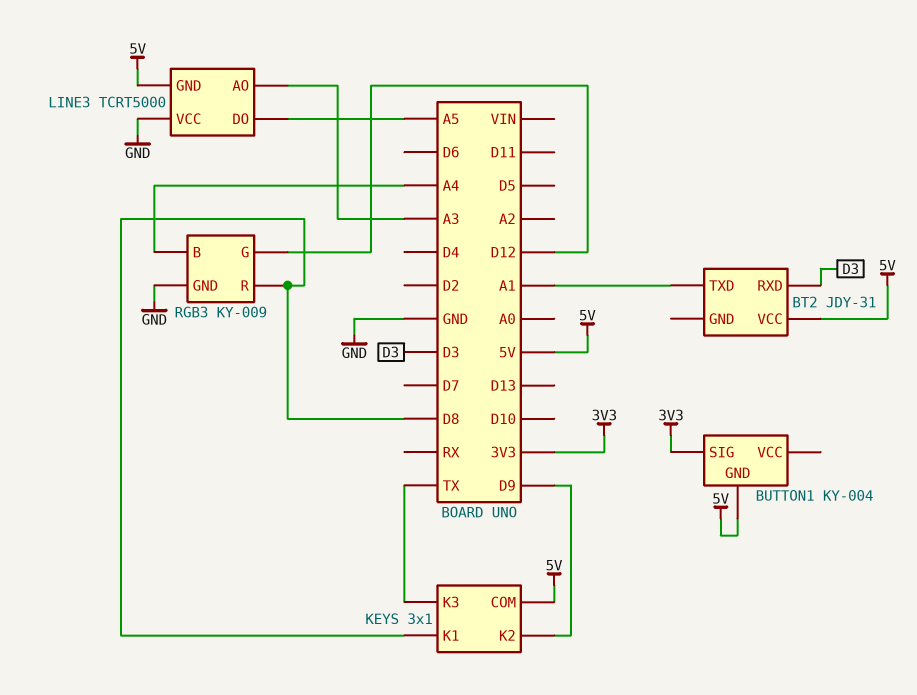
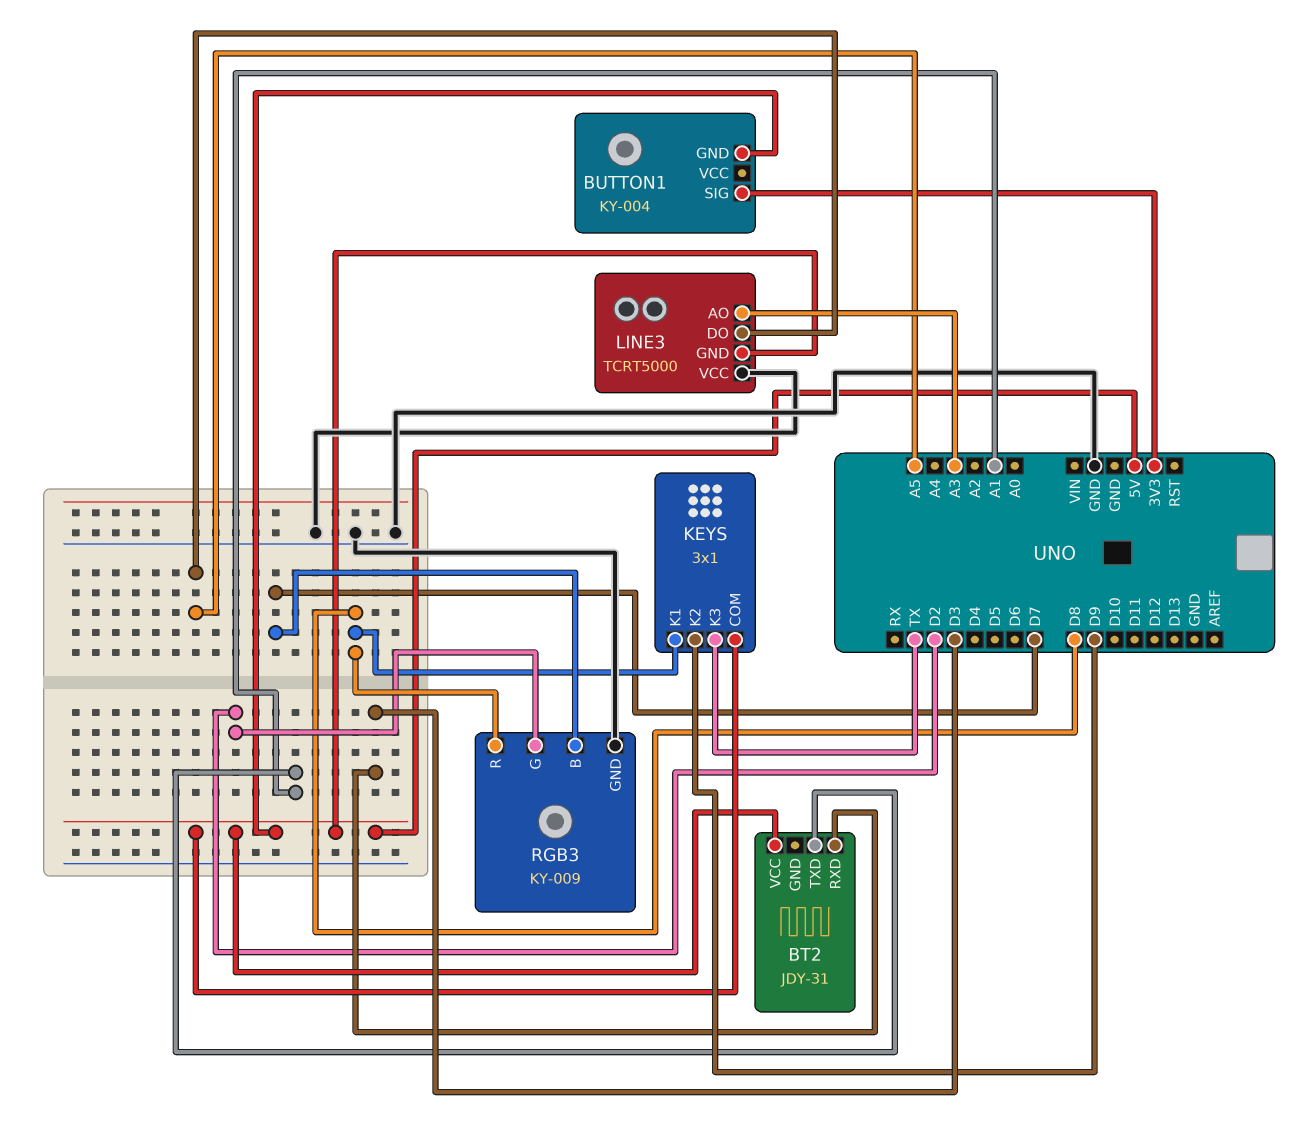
RGB3 pin B: A4 -> D7
RGB3 pin G: D12 -> D2

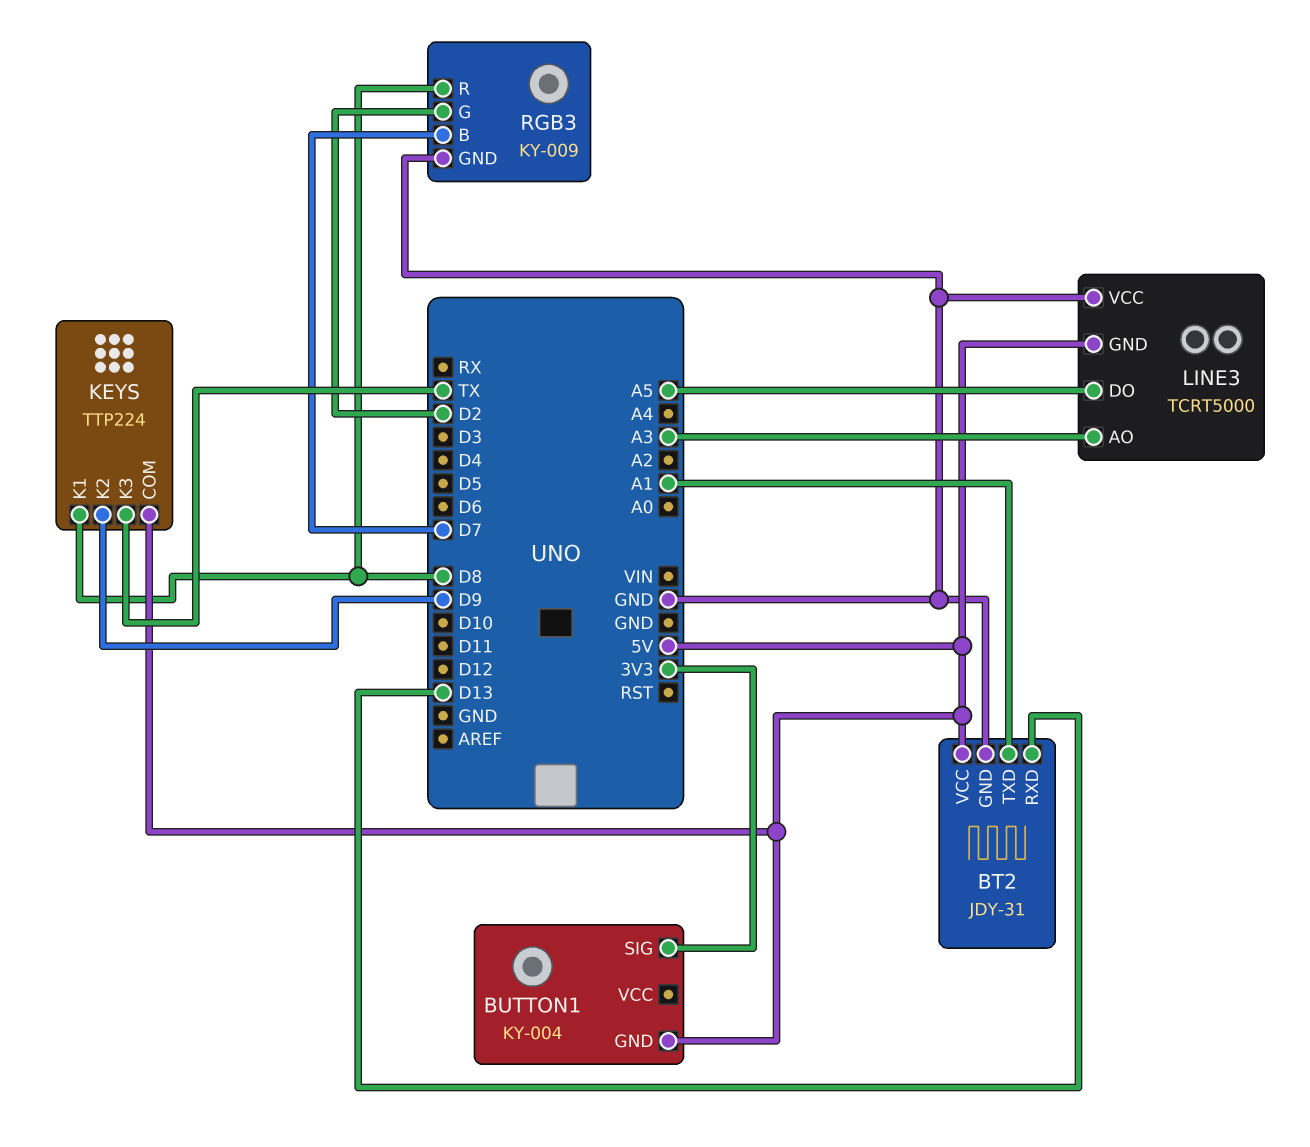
BT2 pin GND: none -> GND
BT2 pin RXD: D3 -> D13
KEYS: 3x1 -> TTP224

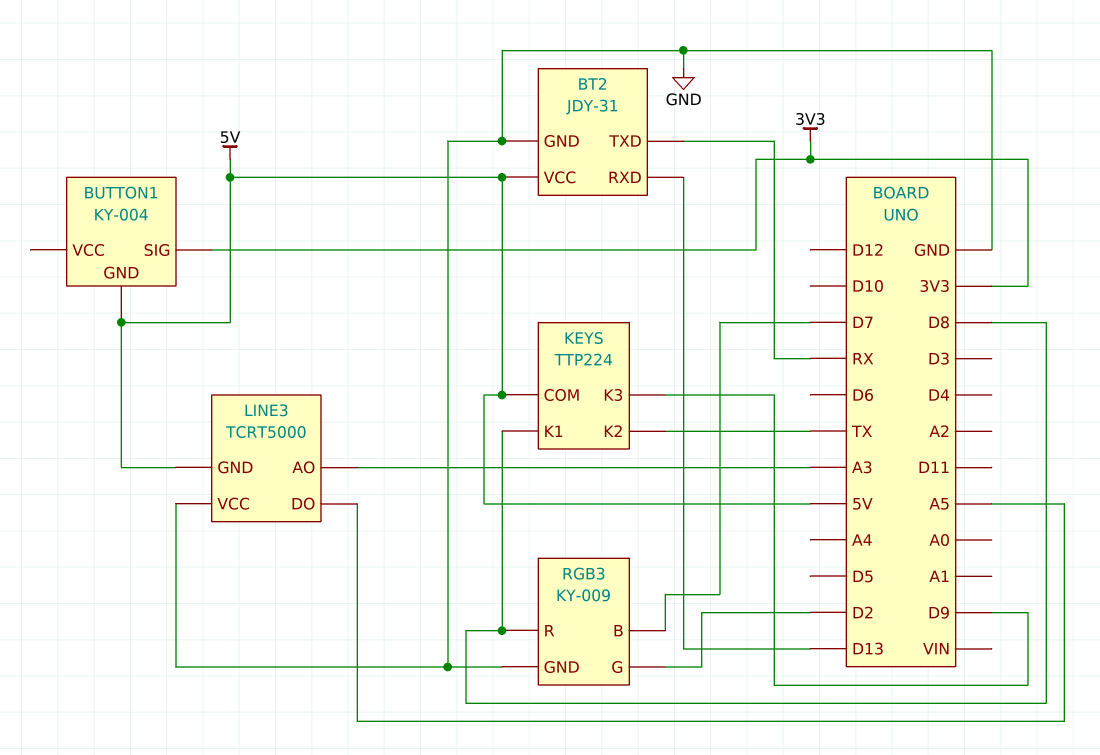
BT2 pin TXD: A1 -> RX
KEYS pin K2: D9 -> TX
KEYS pin K3: TX -> D9

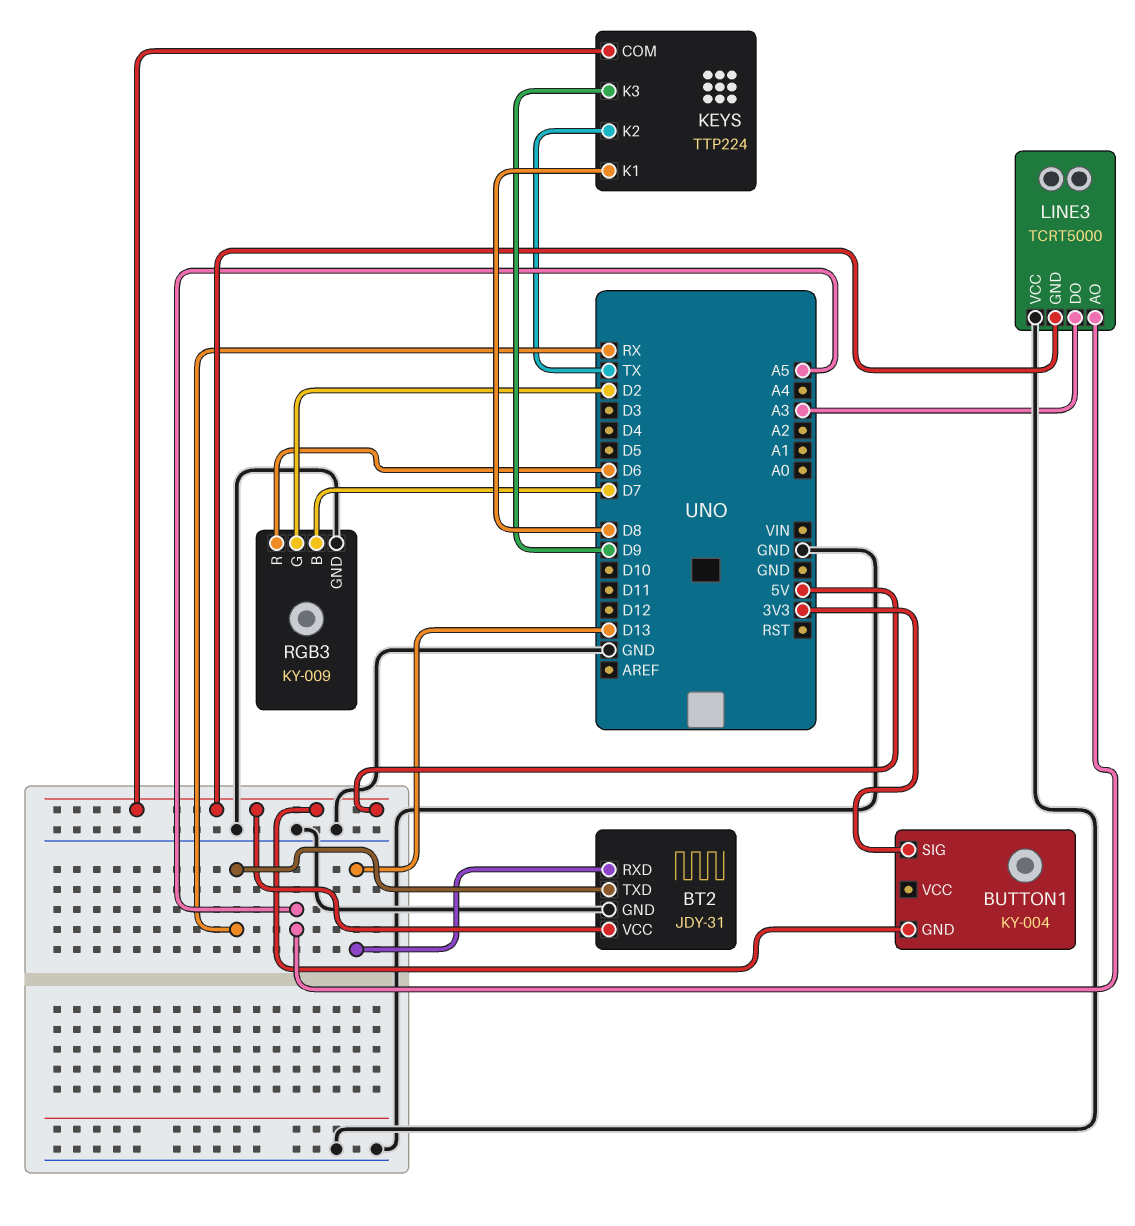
LINE3 pin AO: A3 -> A5
LINE3 pin DO: A5 -> A3
RGB3 pin R: D8 -> D6

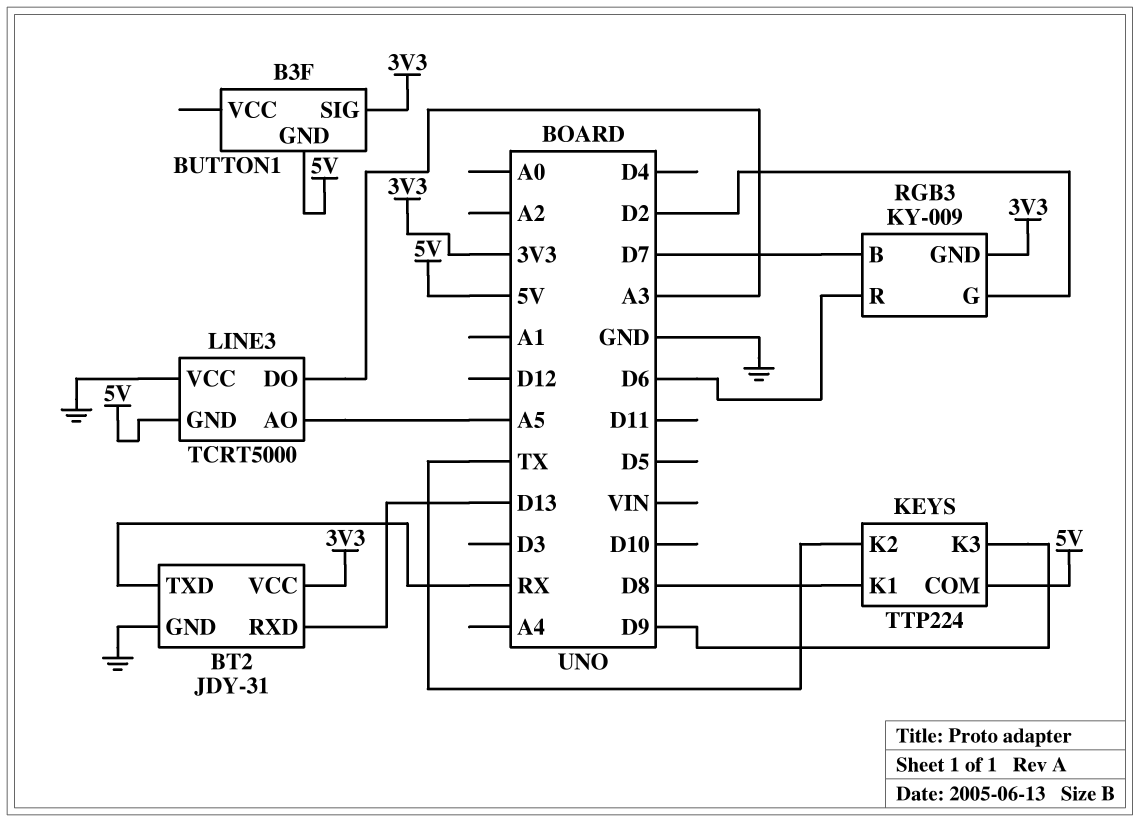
BT2 pin VCC: 5V -> 3V3
BUTTON1: KY-004 -> B3F
RGB3 pin GND: GND -> 3V3

